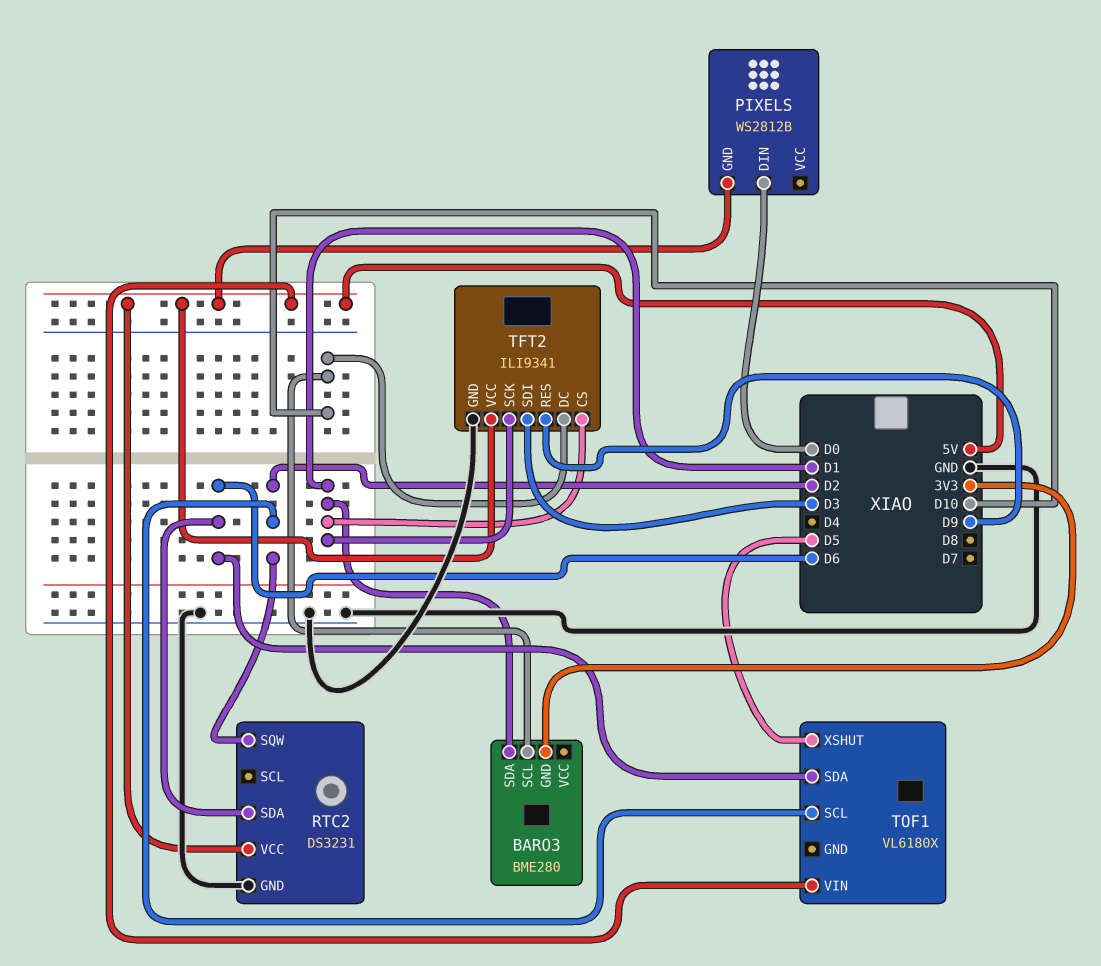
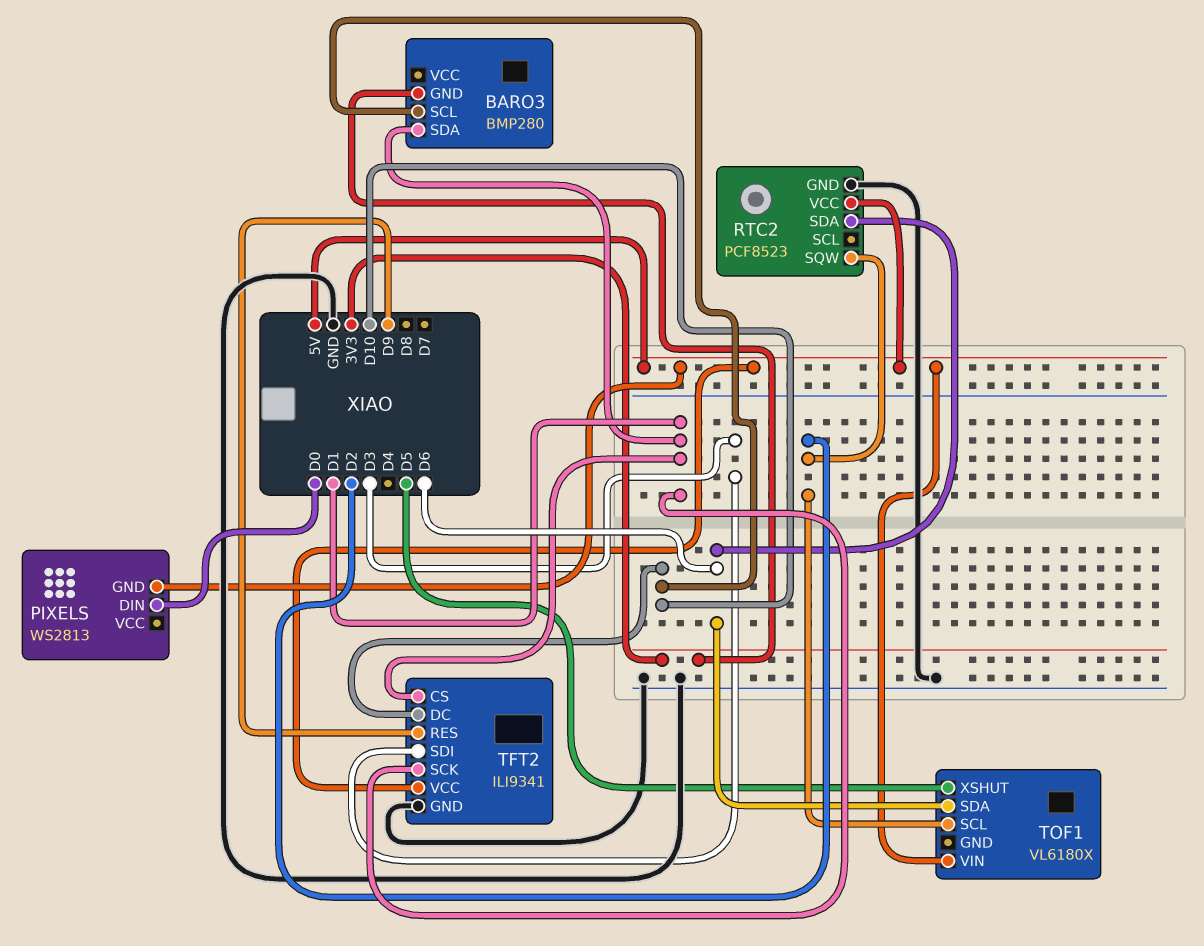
BARO3: BME280 -> BMP280
PIXELS: WS2812B -> WS2813
RTC2: DS3231 -> PCF8523

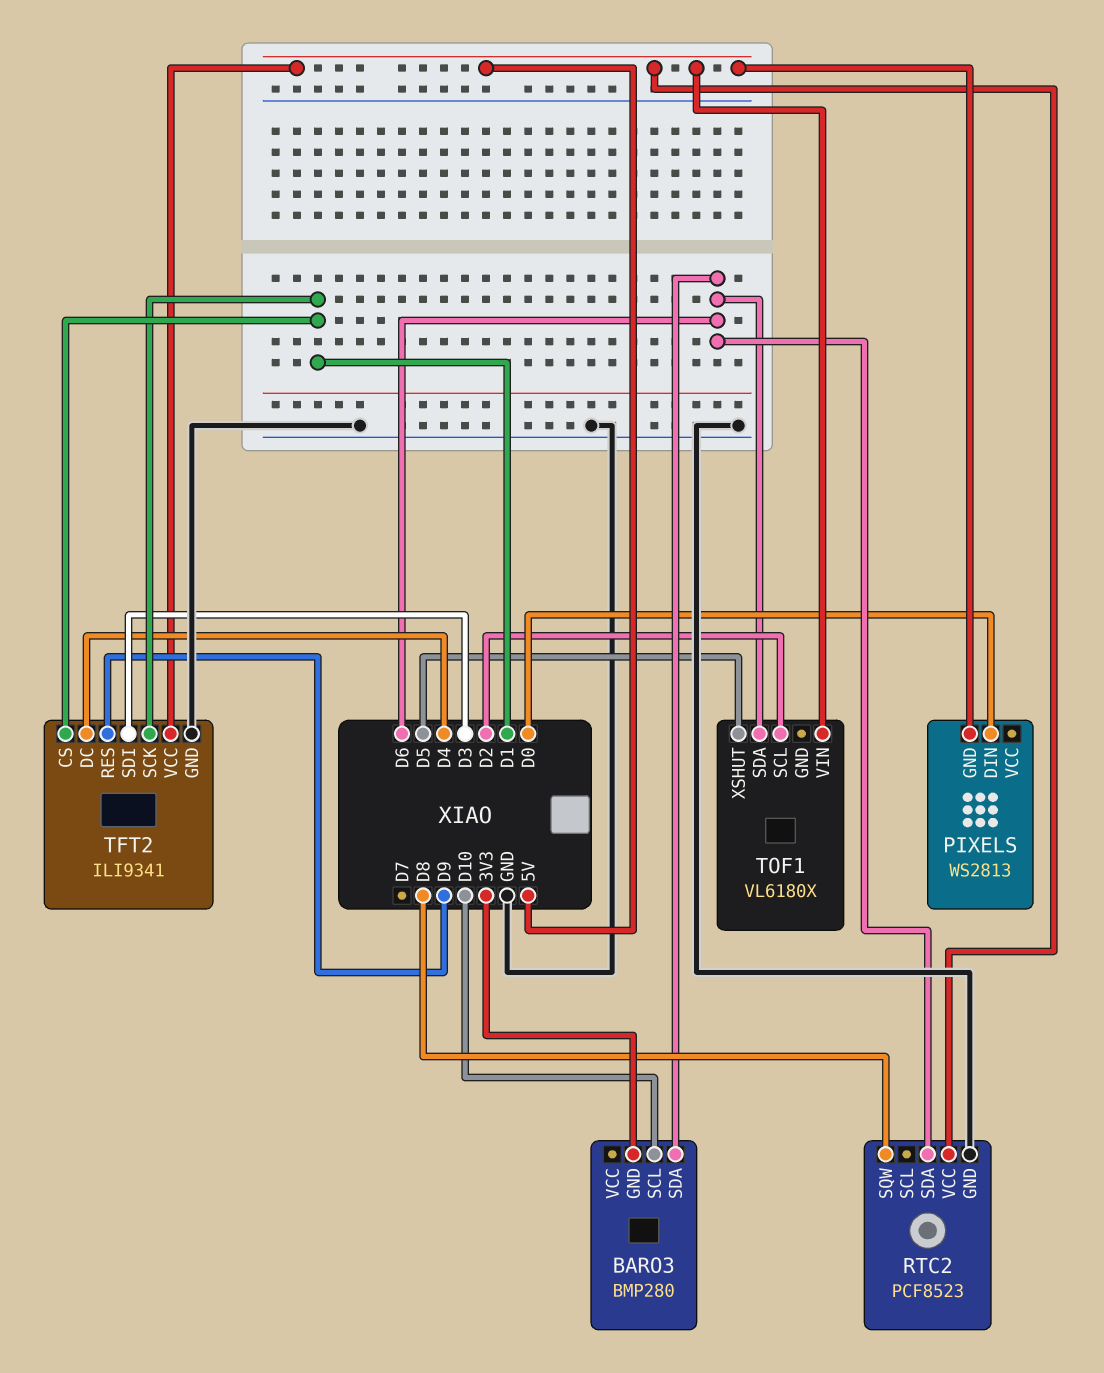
BARO3 pin SDA: D1 -> D6
RTC2 pin SQW: D2 -> D8
TFT2 pin DC: D10 -> D4

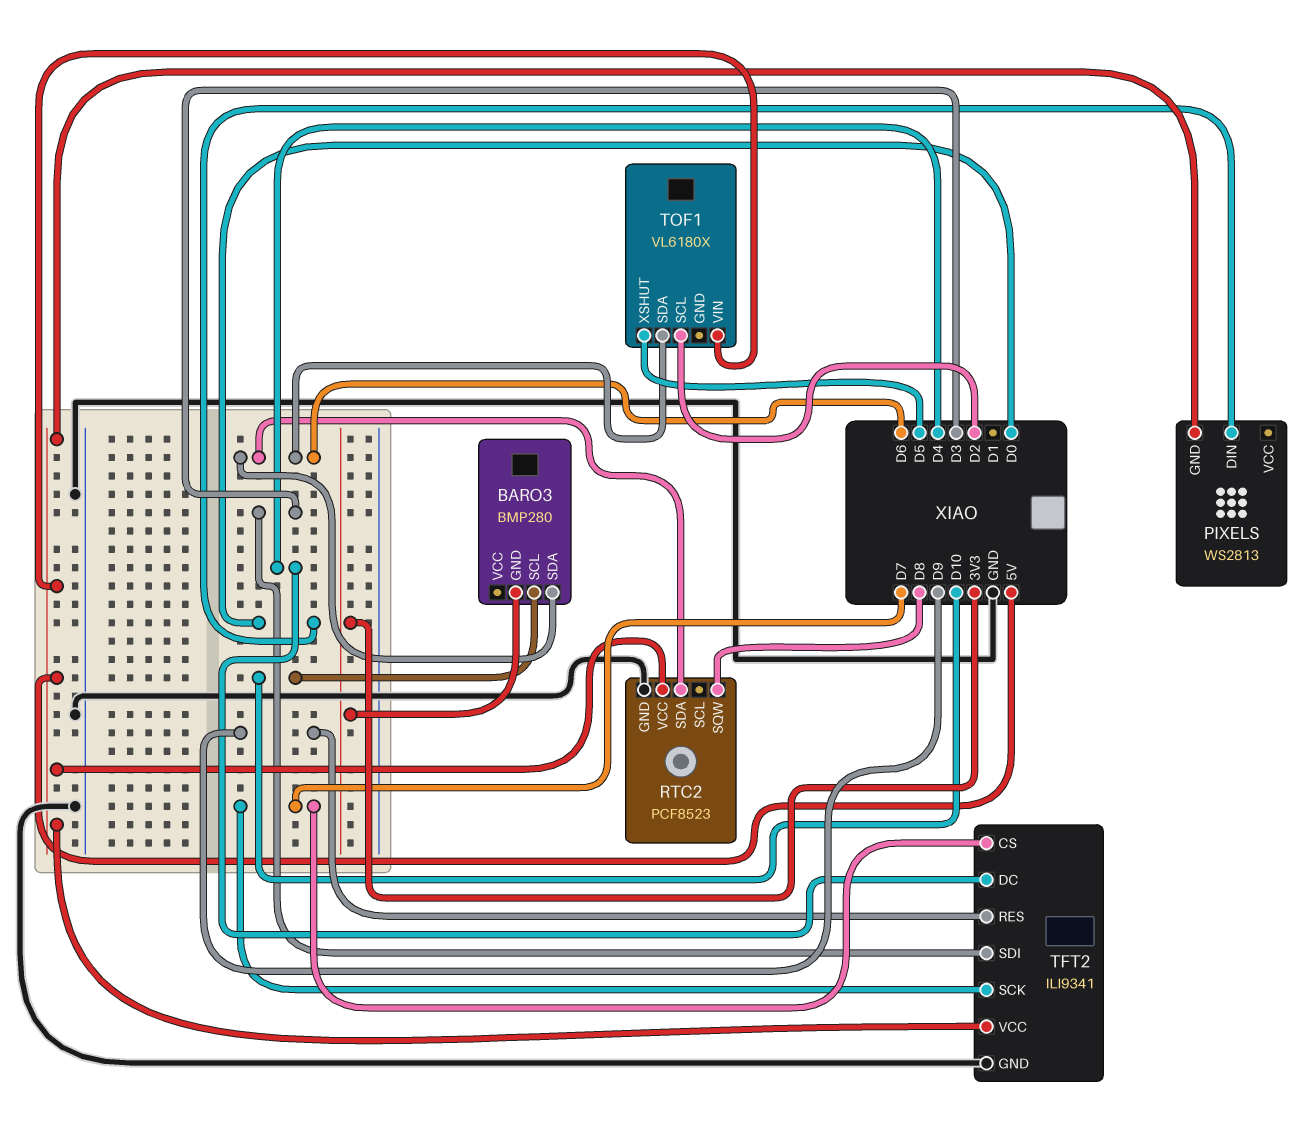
TFT2 pin CS: D1 -> D7
TFT2 pin SCK: D1 -> D7

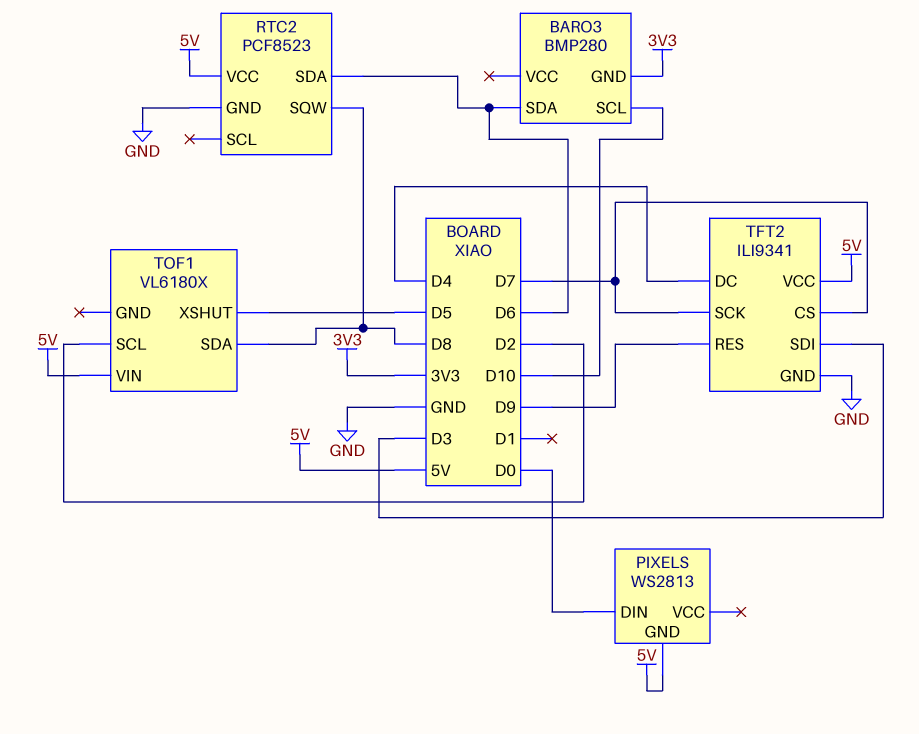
TOF1 pin SDA: D6 -> D8

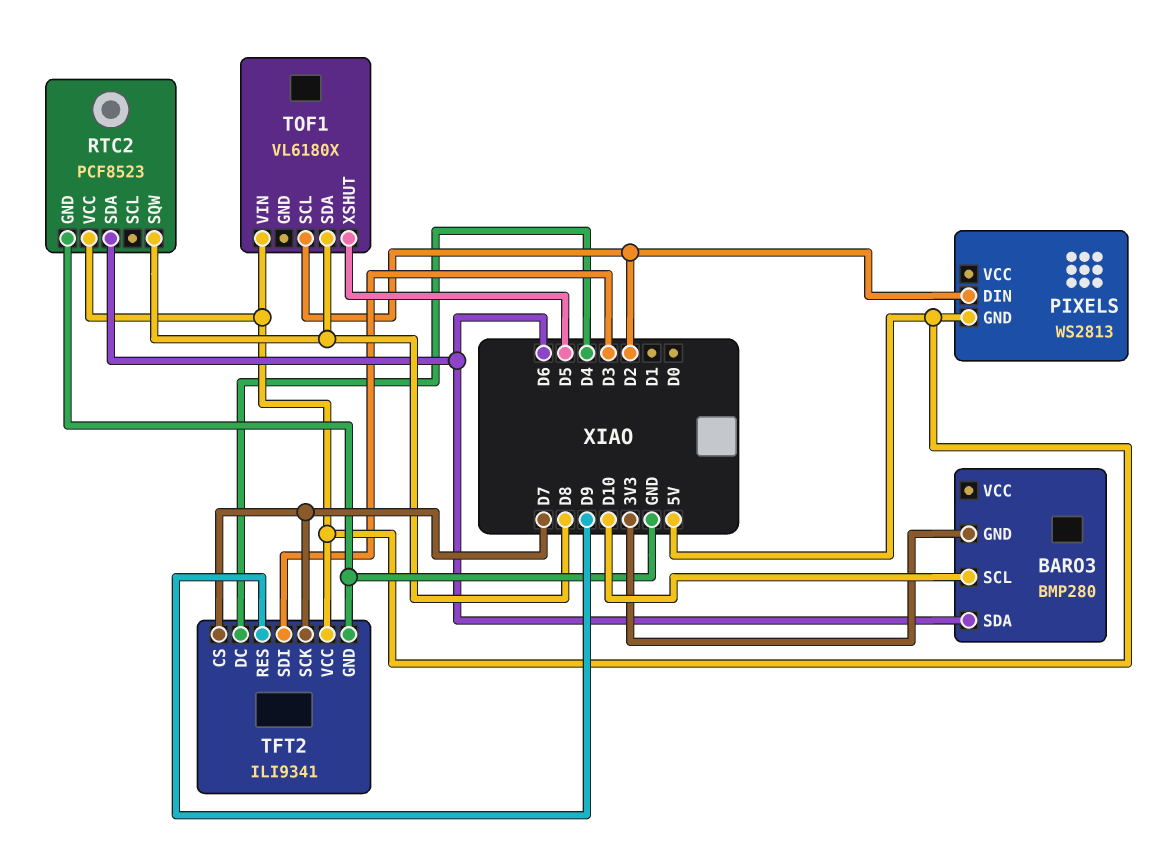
PIXELS pin DIN: D0 -> D2

